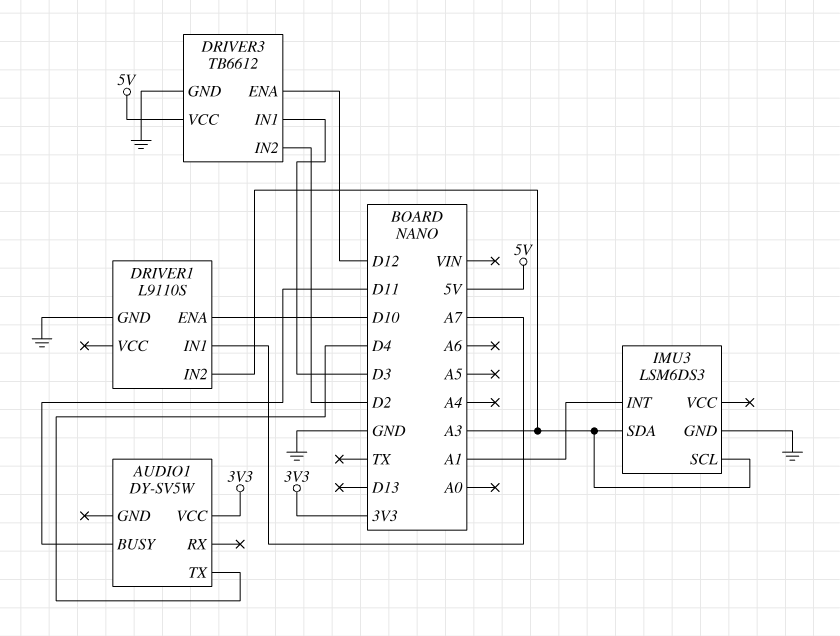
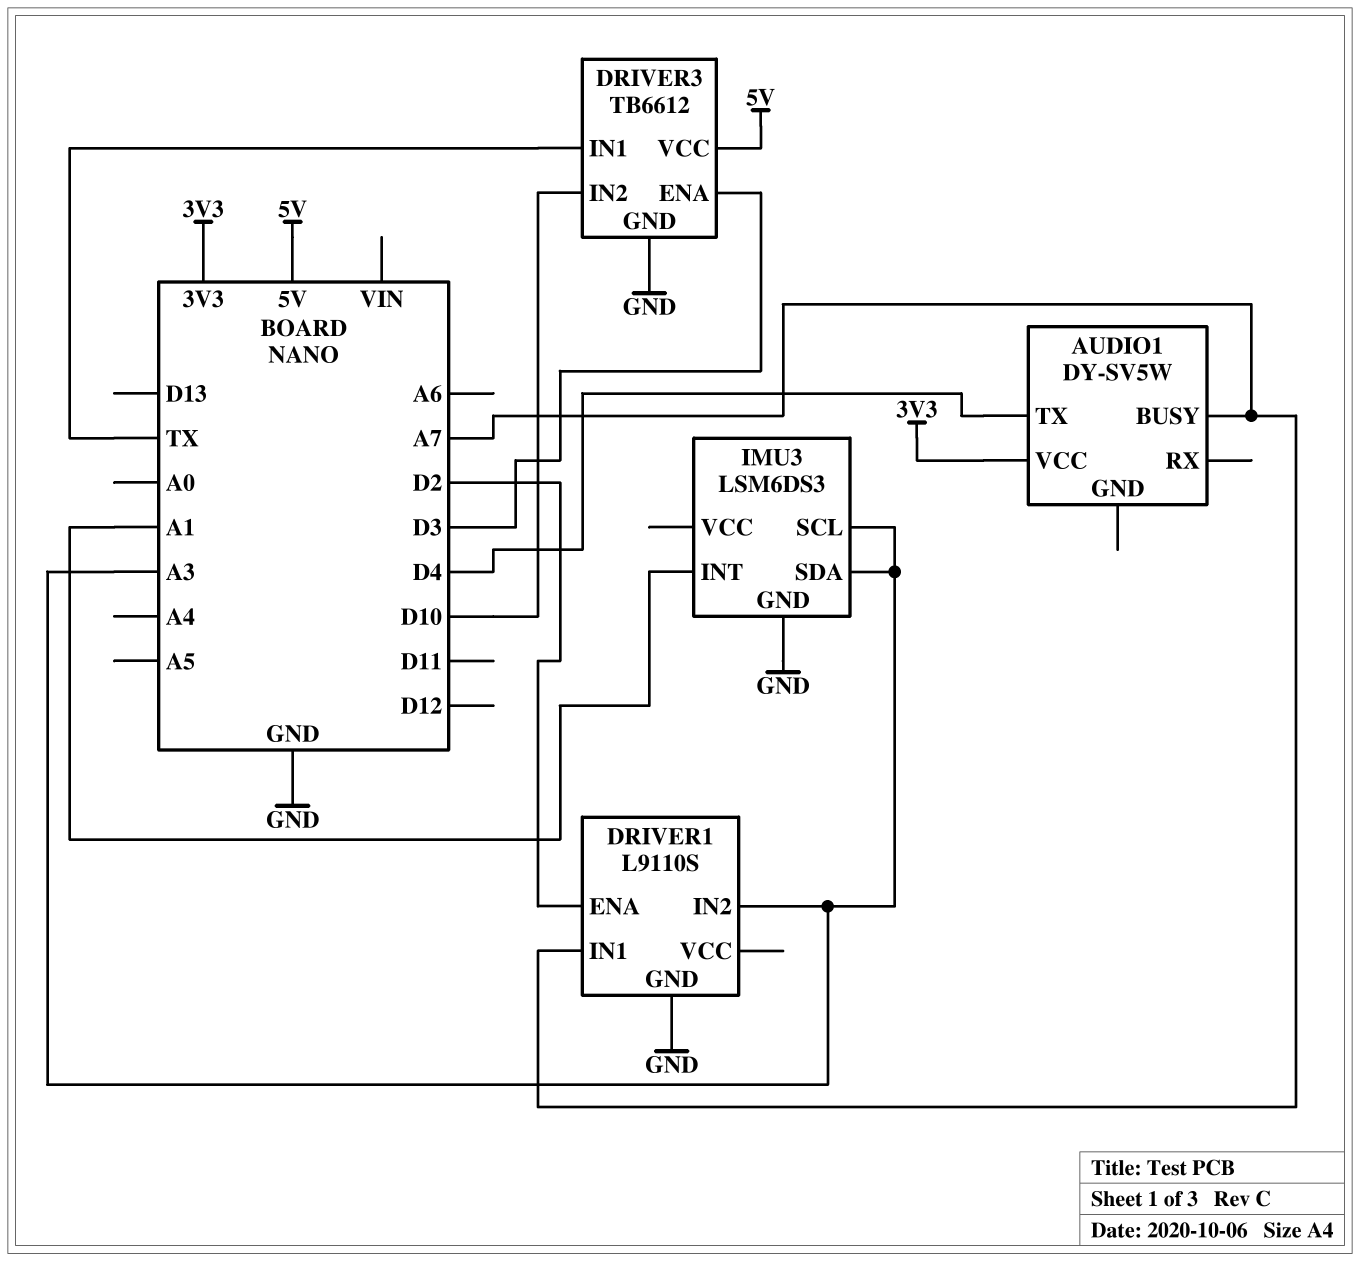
AUDIO1 pin BUSY: D11 -> A7
DRIVER1 pin ENA: D10 -> D2
DRIVER3 pin ENA: D12 -> D3
DRIVER3 pin IN1: D3 -> TX
DRIVER3 pin IN2: D2 -> D10

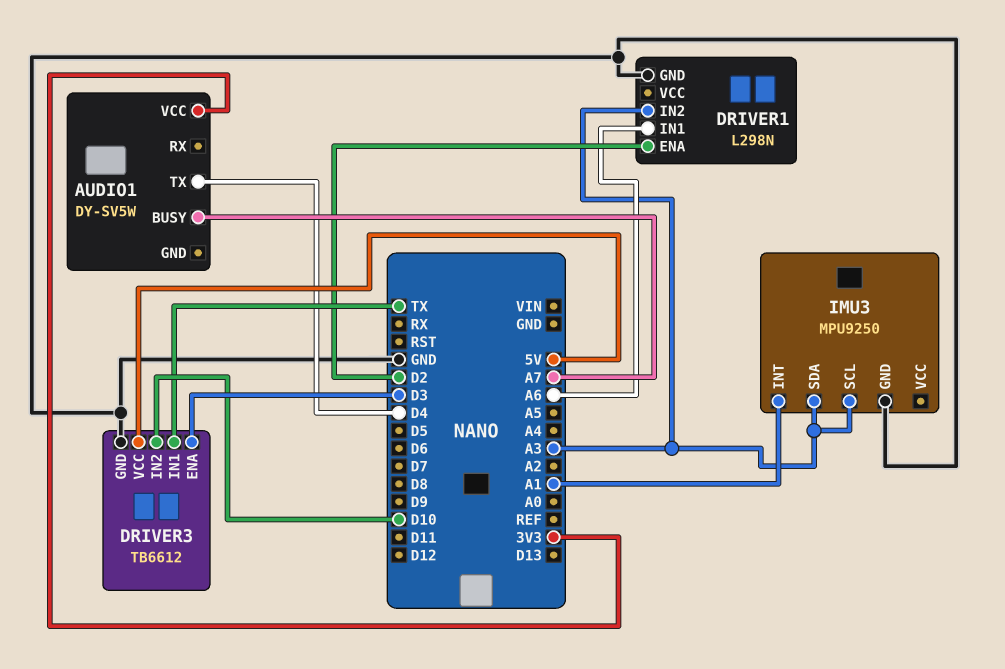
DRIVER1: L9110S -> L298N
DRIVER1 pin IN1: A7 -> A6
IMU3: LSM6DS3 -> MPU9250

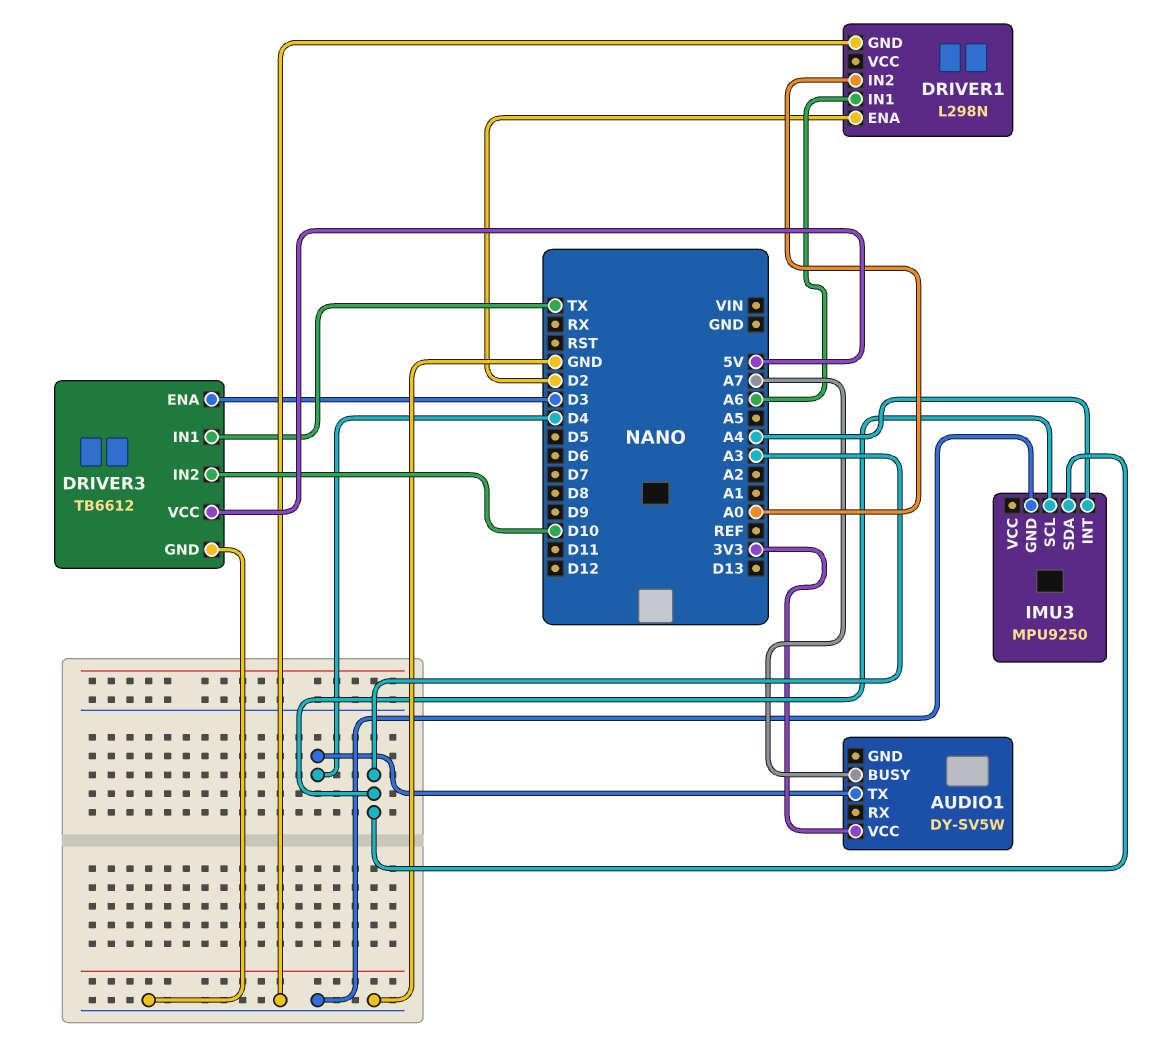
DRIVER1 pin IN2: A3 -> A0
IMU3 pin INT: A1 -> A4

